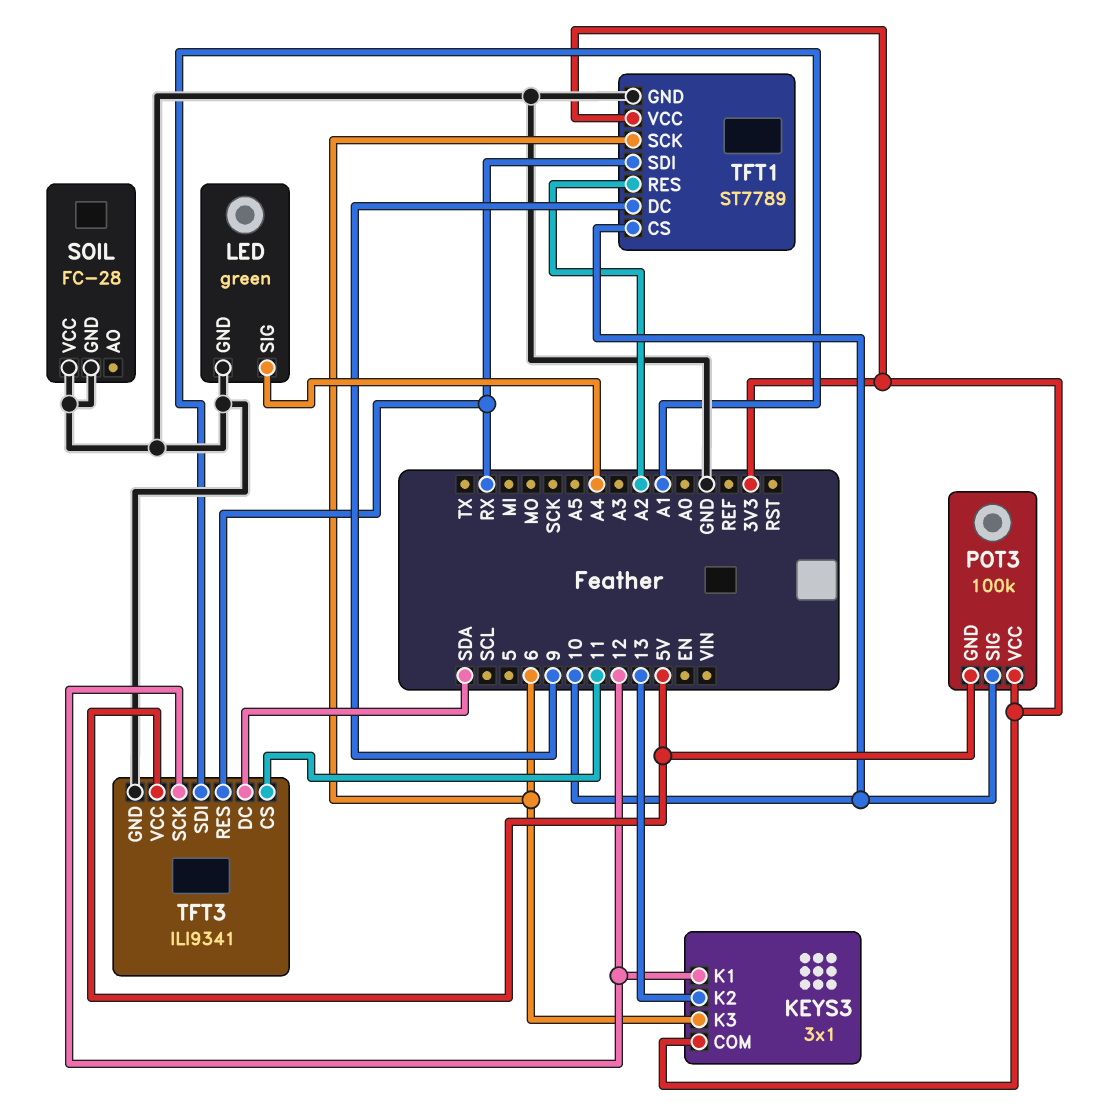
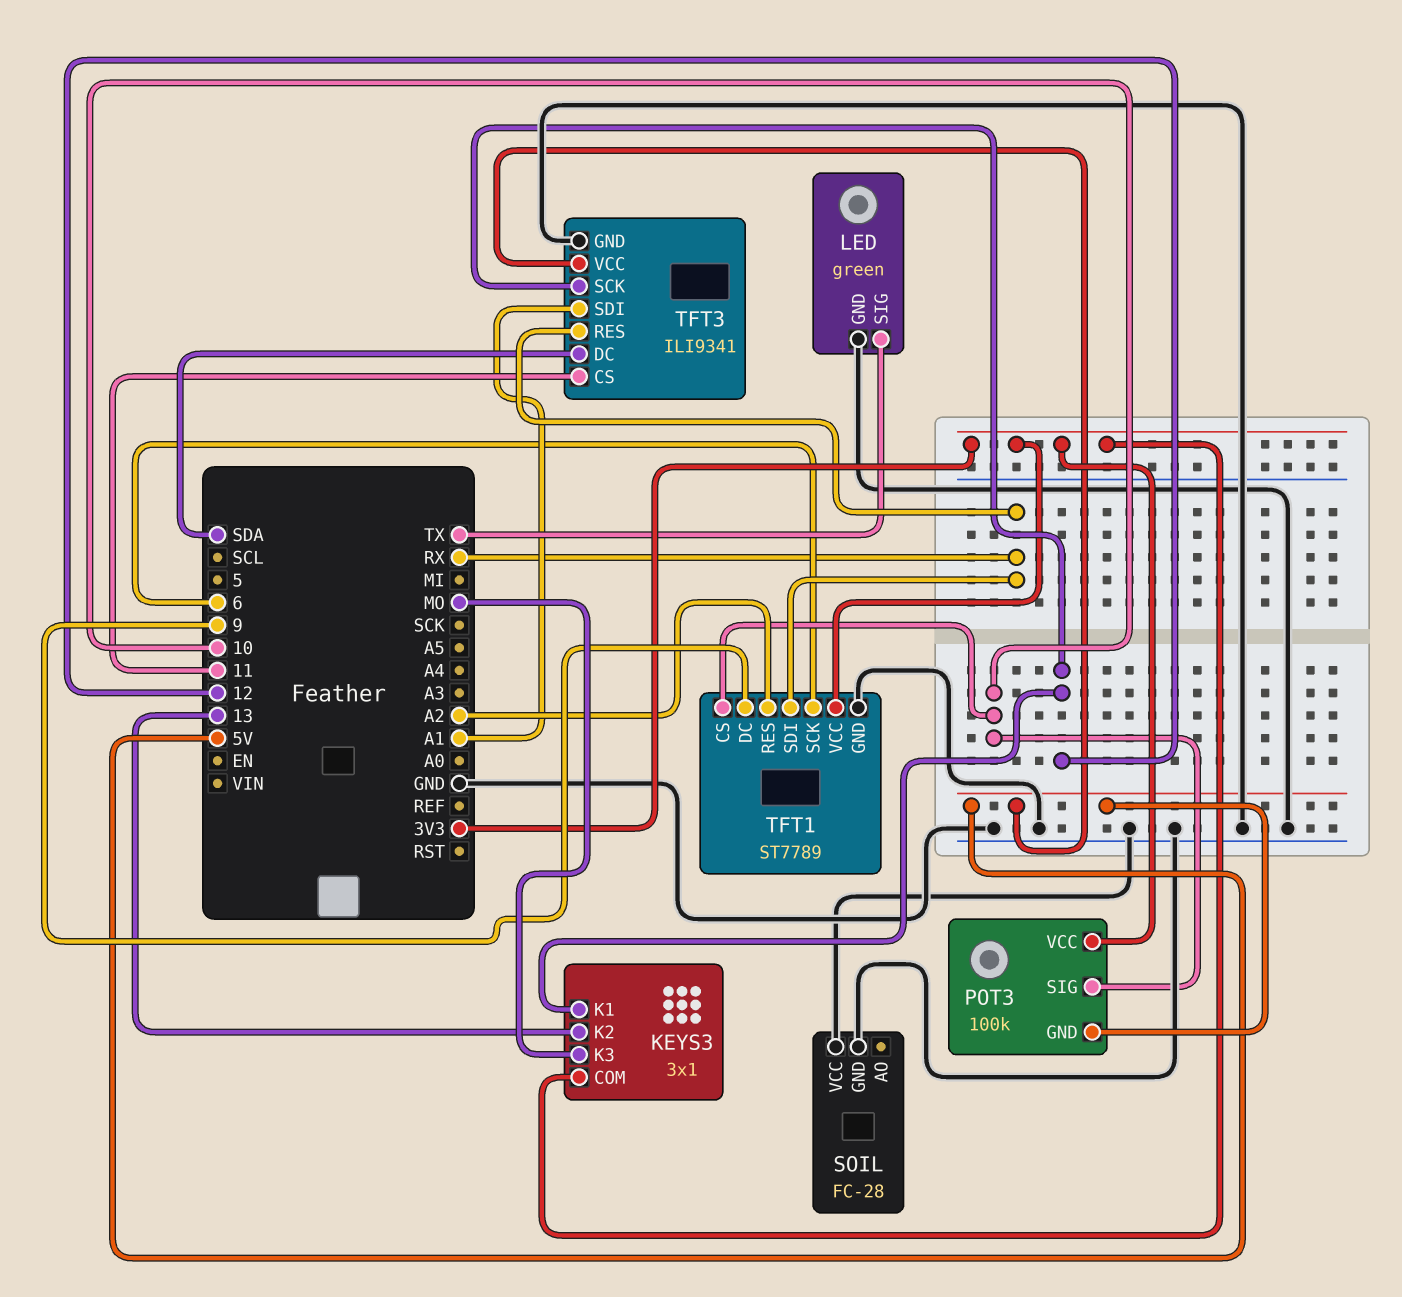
KEYS3 pin K3: 6 -> MO
LED pin SIG: A4 -> TX

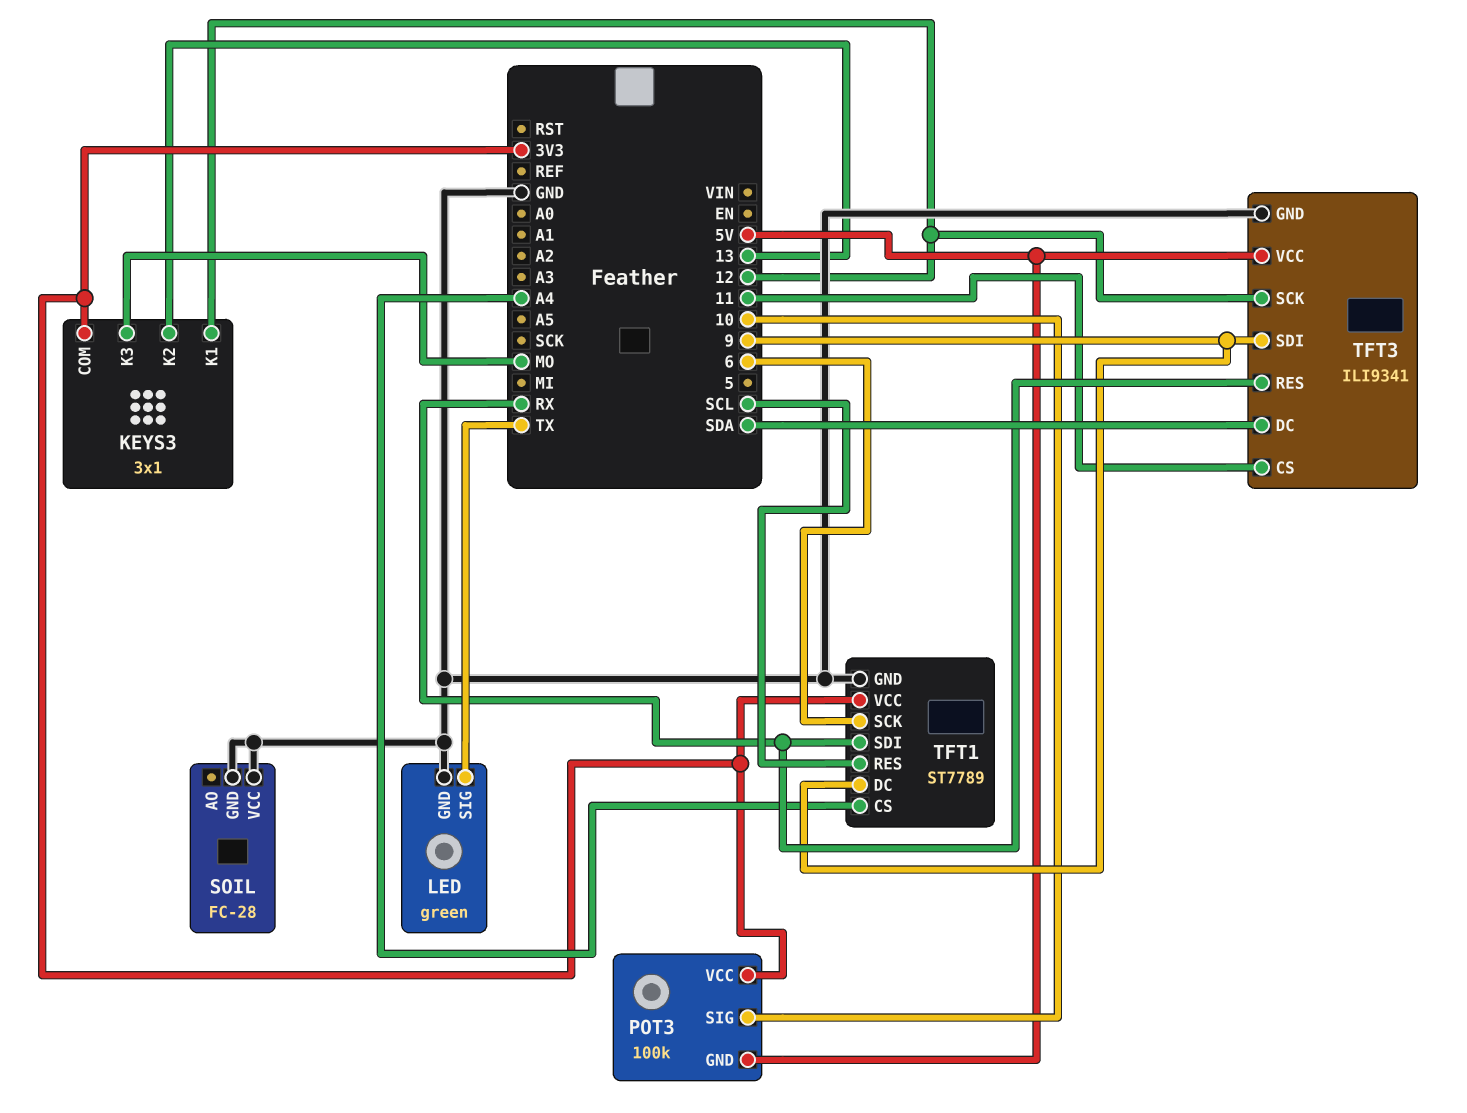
TFT1 pin CS: 10 -> A4
TFT1 pin RES: A2 -> SCL
TFT3 pin SDI: A1 -> 9

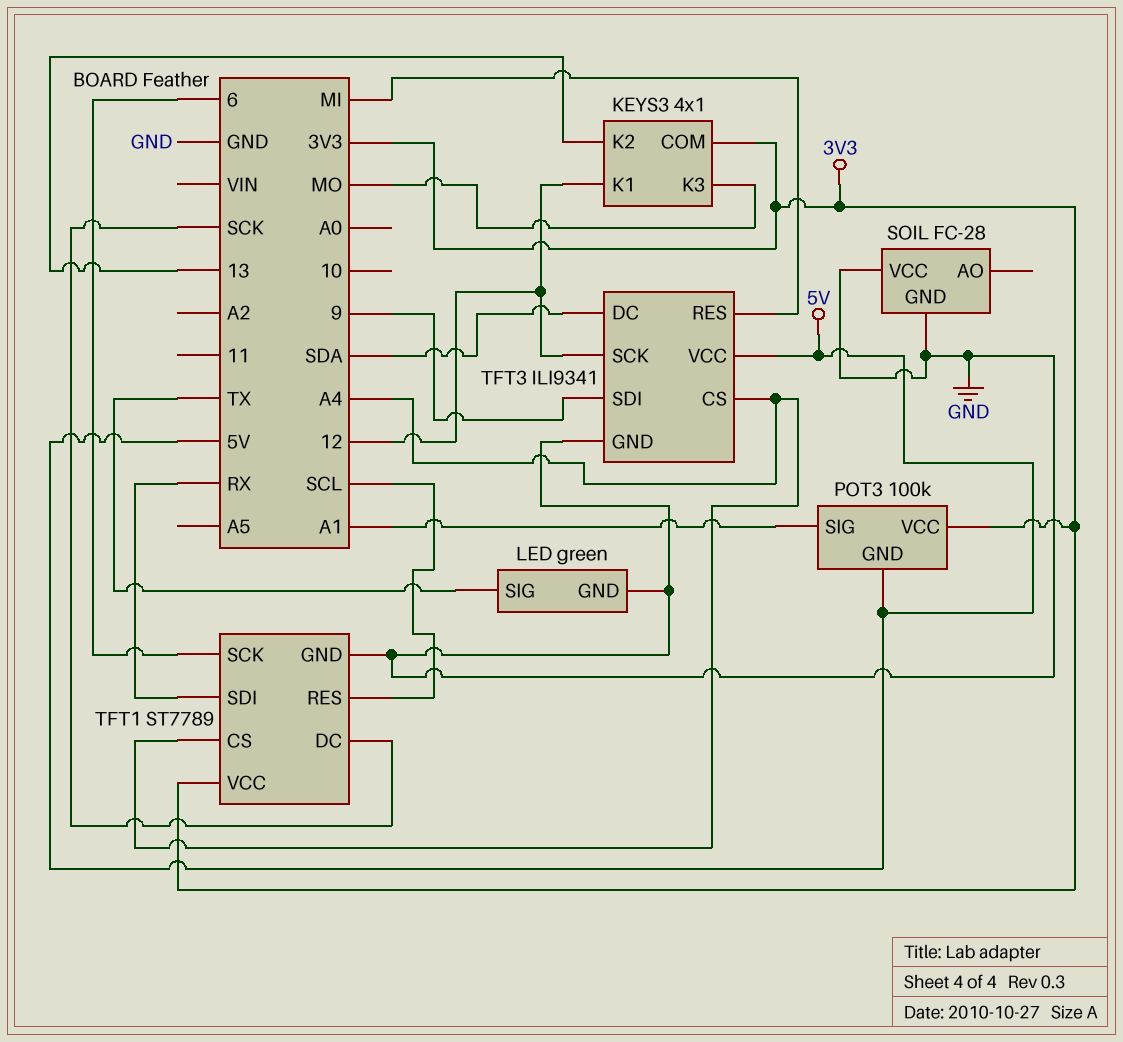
KEYS3: 3x1 -> 4x1
POT3 pin SIG: 10 -> A1
TFT1 pin DC: 9 -> SCK
TFT3 pin CS: 11 -> A4
TFT3 pin RES: RX -> MI

